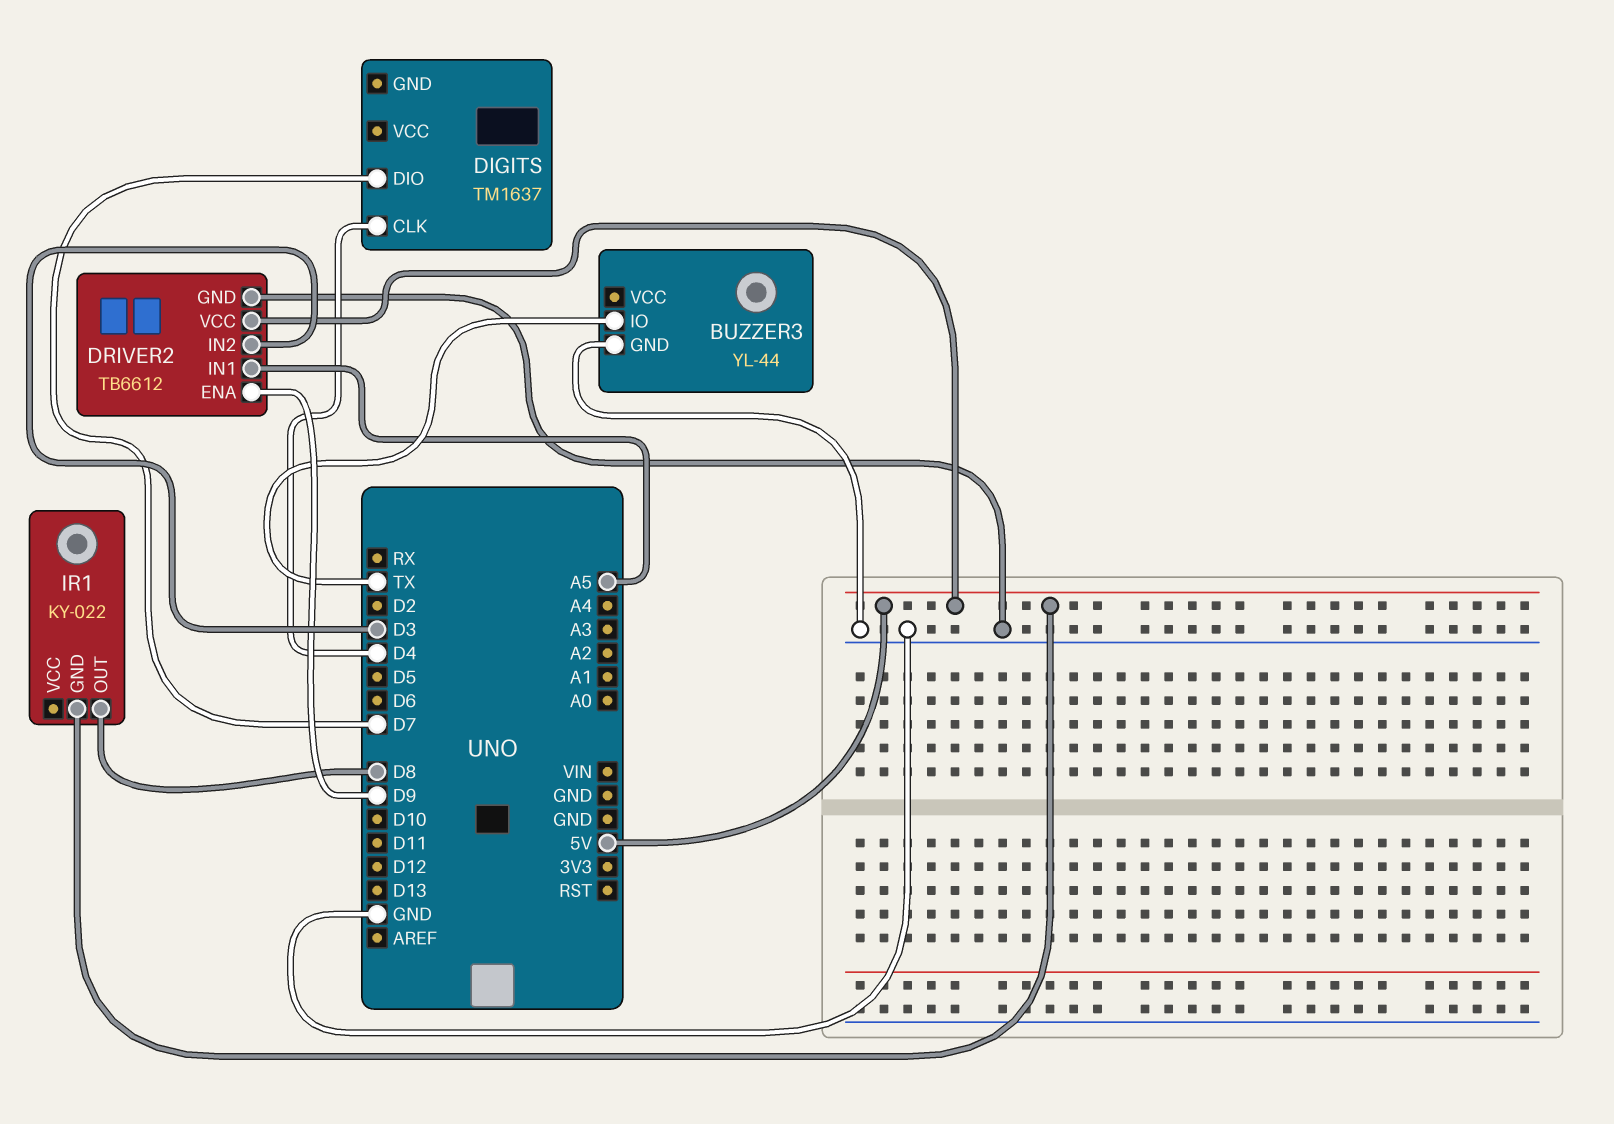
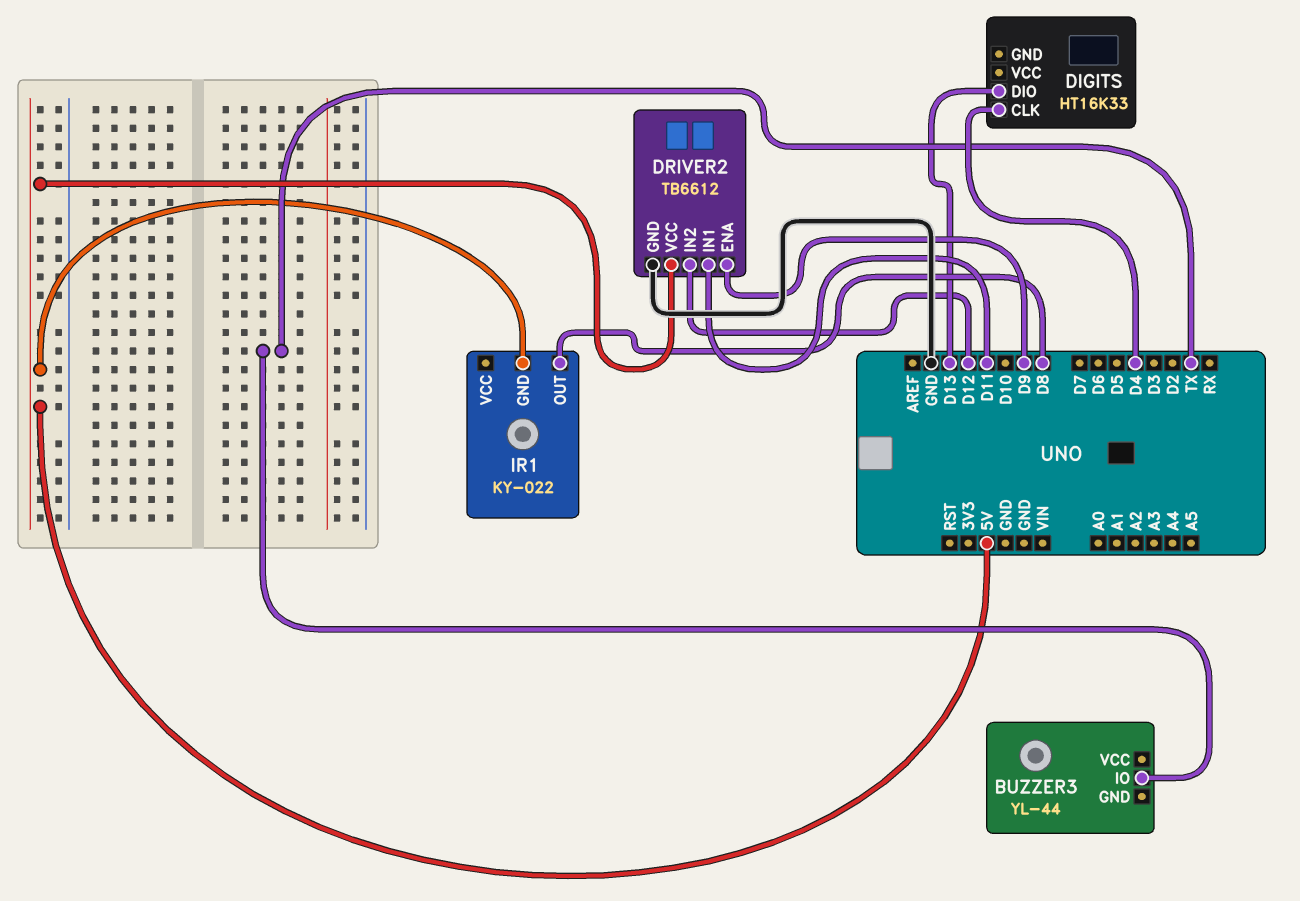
BUZZER3 pin GND: GND -> none
DIGITS: TM1637 -> HT16K33
DIGITS pin DIO: D7 -> D13
DRIVER2 pin IN1: A5 -> D11
DRIVER2 pin IN2: D3 -> D12

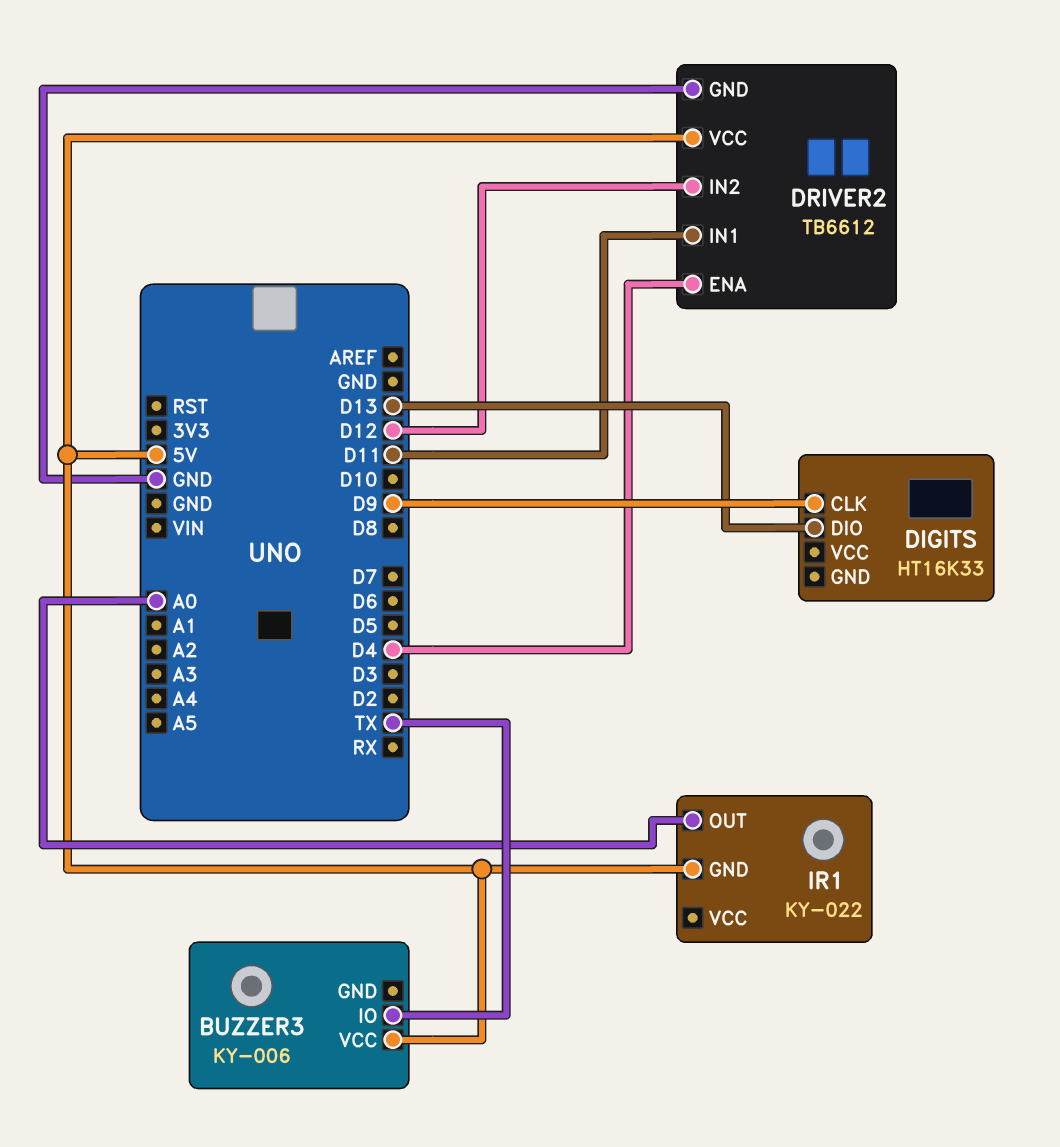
BUZZER3: YL-44 -> KY-006
BUZZER3 pin VCC: none -> 5V
DIGITS pin CLK: D4 -> D9
DRIVER2 pin ENA: D9 -> D4
IR1 pin OUT: D8 -> A0

